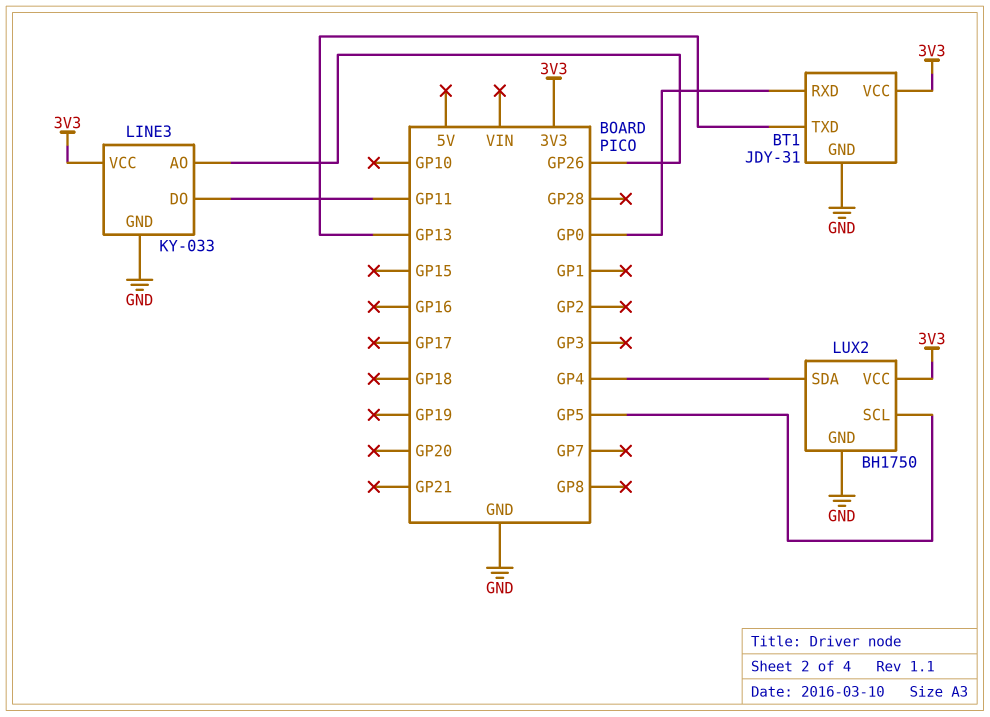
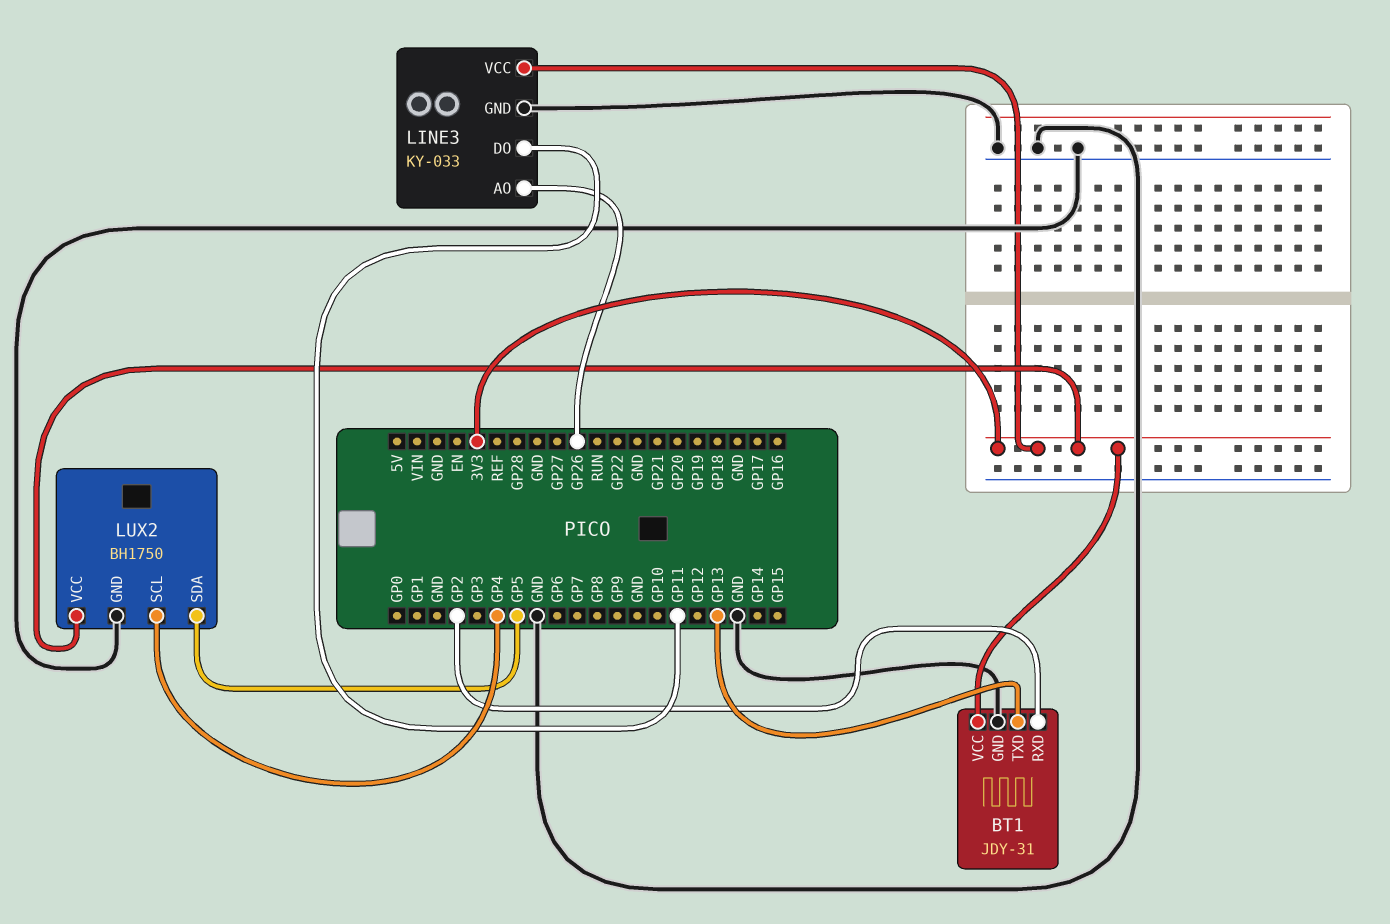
BT1 pin RXD: GP0 -> GP2
LUX2 pin SCL: GP5 -> GP4
LUX2 pin SDA: GP4 -> GP5

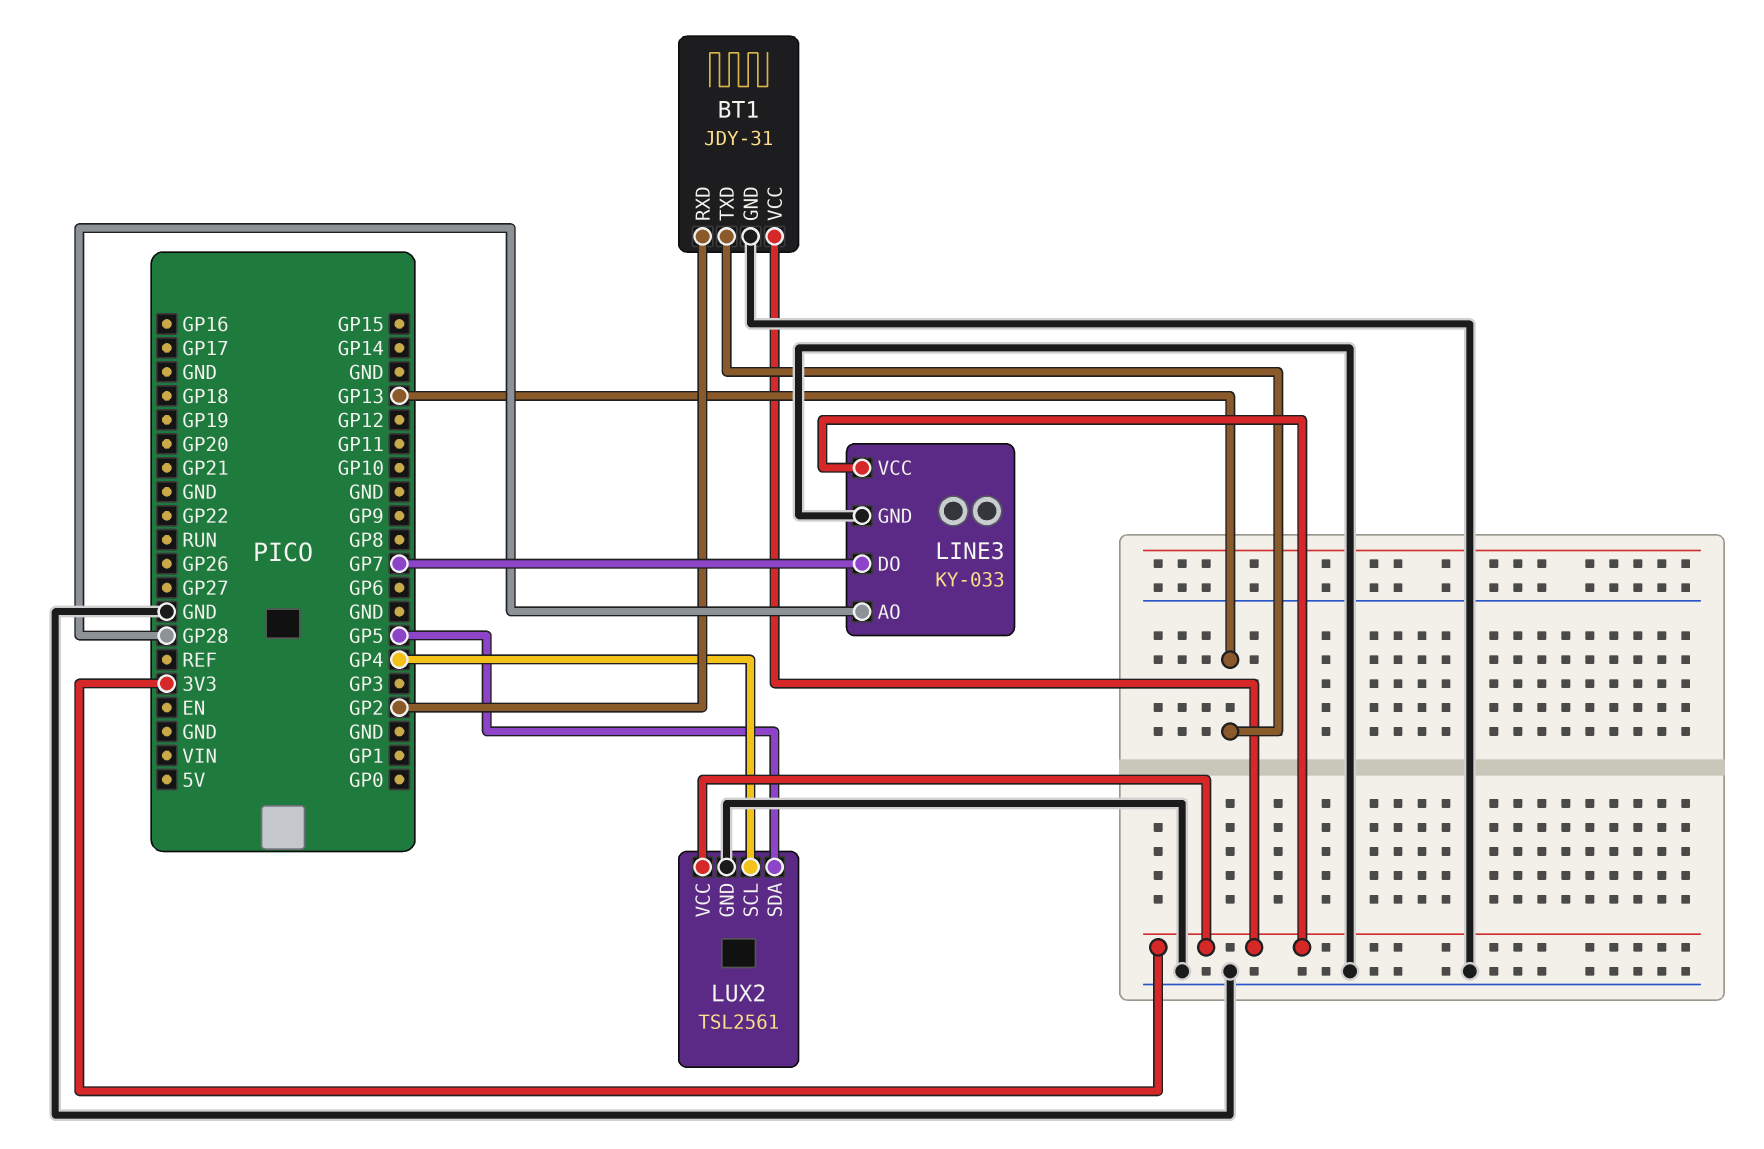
LINE3 pin AO: GP26 -> GP28
LINE3 pin DO: GP11 -> GP7
LUX2: BH1750 -> TSL2561

